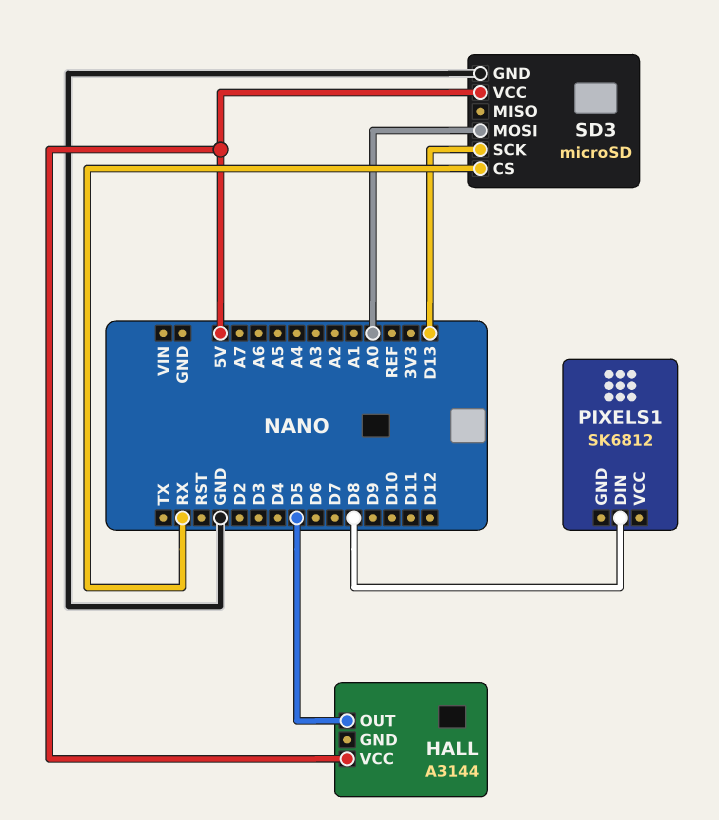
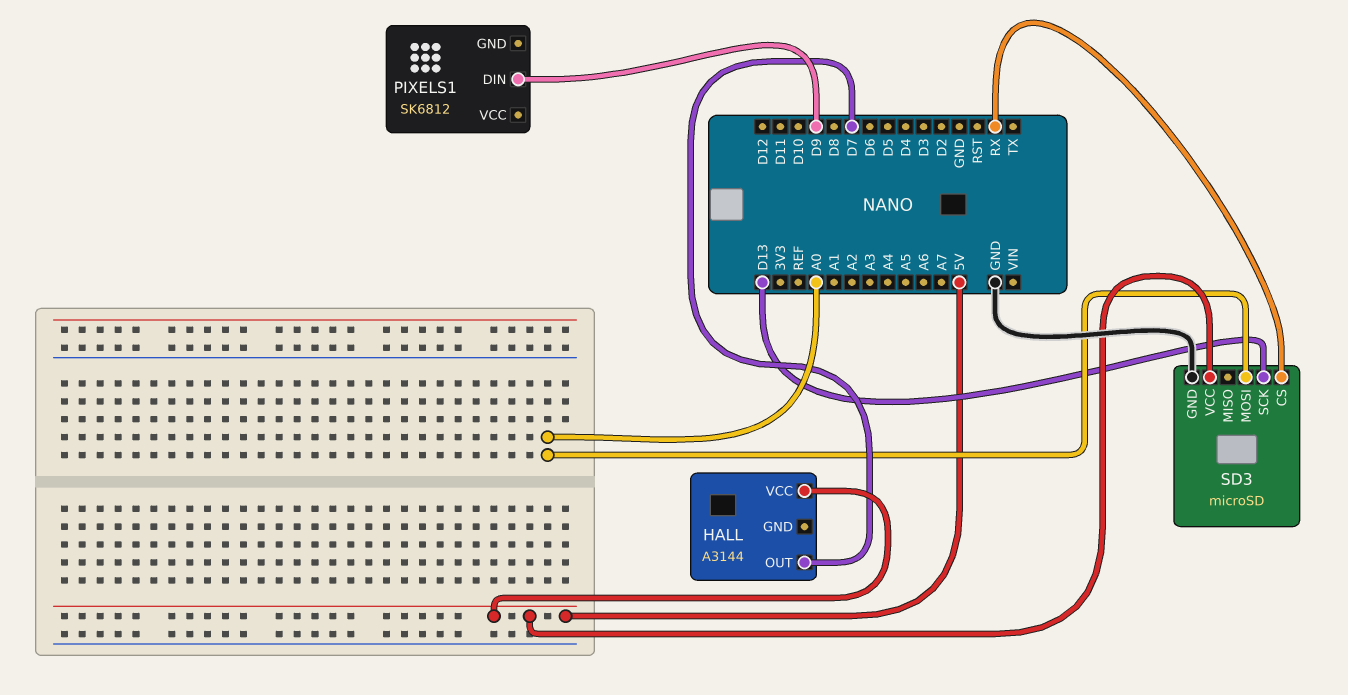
HALL pin OUT: D5 -> D7
PIXELS1 pin DIN: D8 -> D9

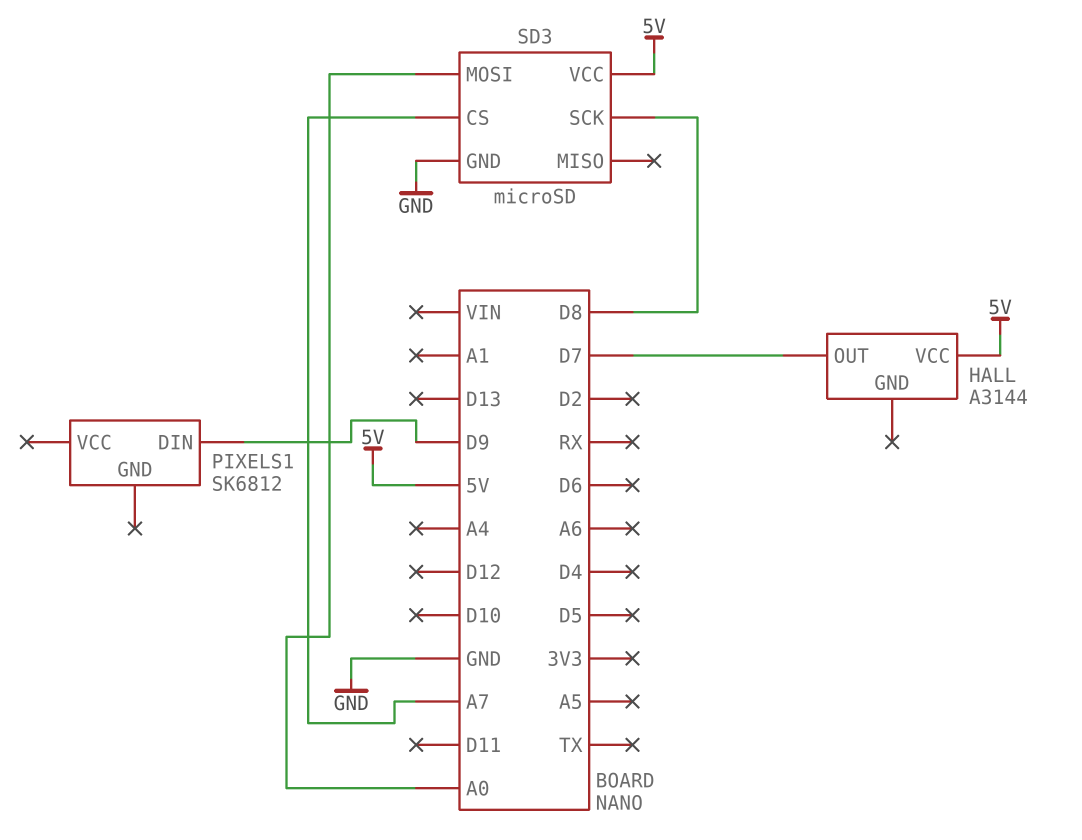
SD3 pin CS: RX -> A7
SD3 pin SCK: D13 -> D8

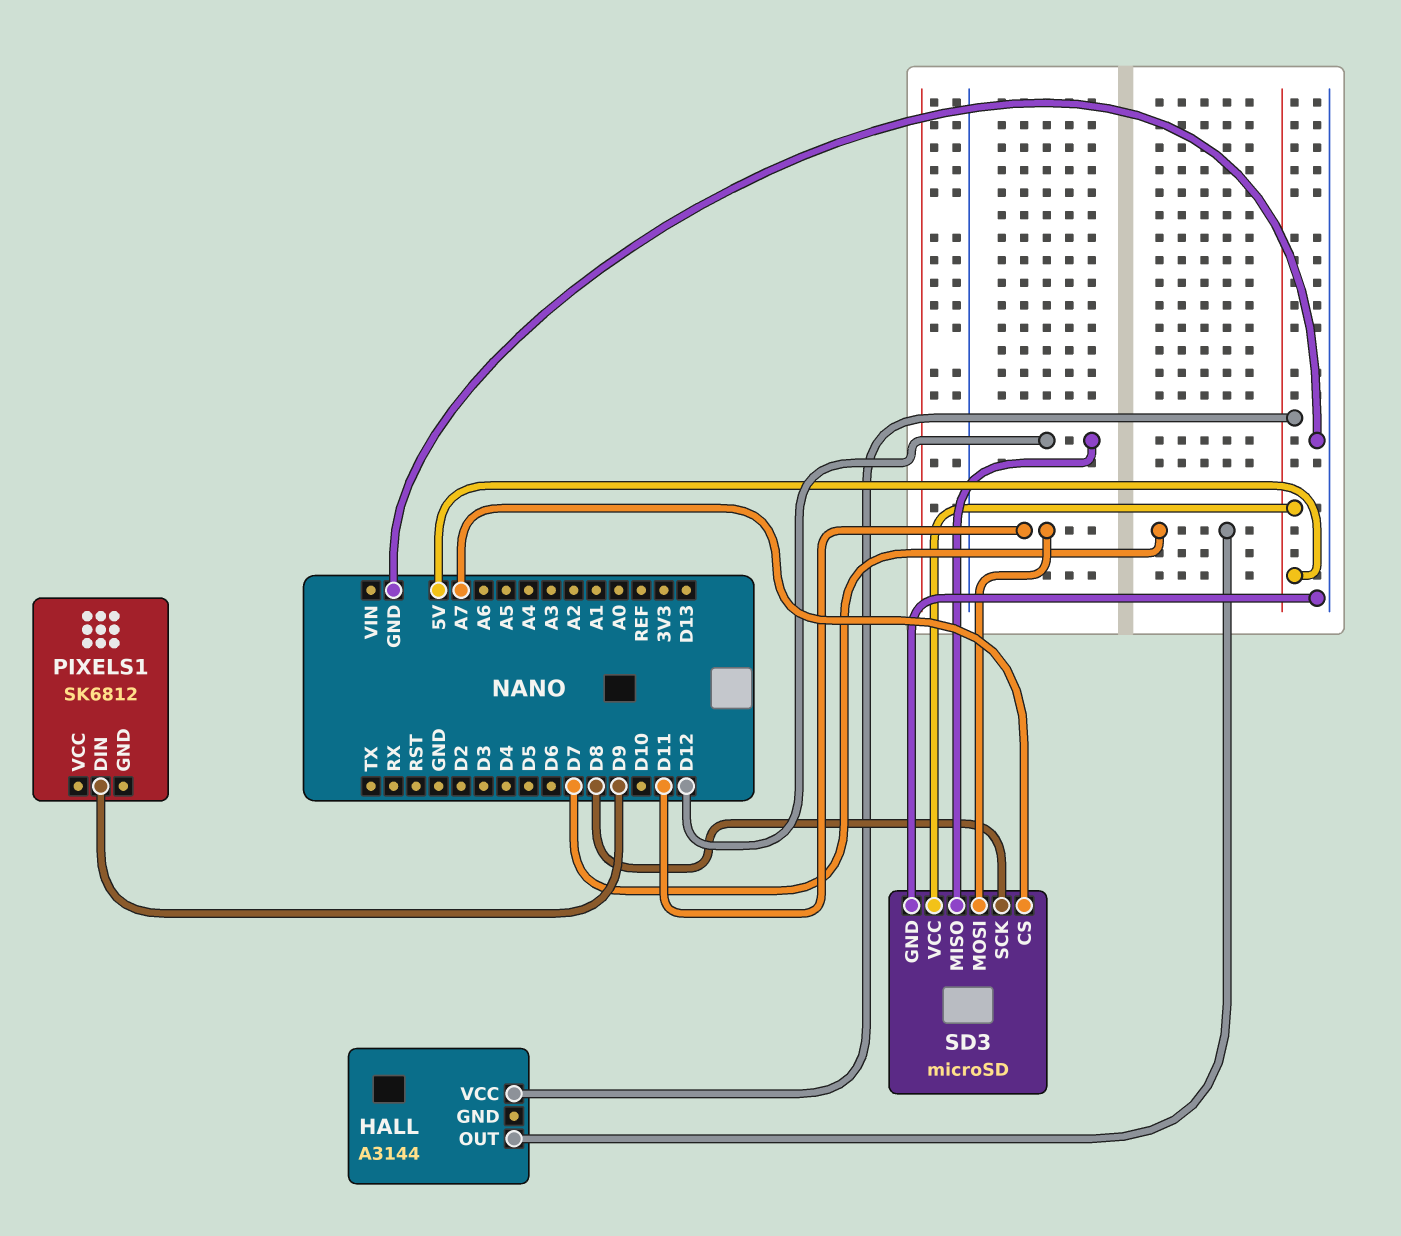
SD3 pin MISO: none -> D12
SD3 pin MOSI: A0 -> D11

